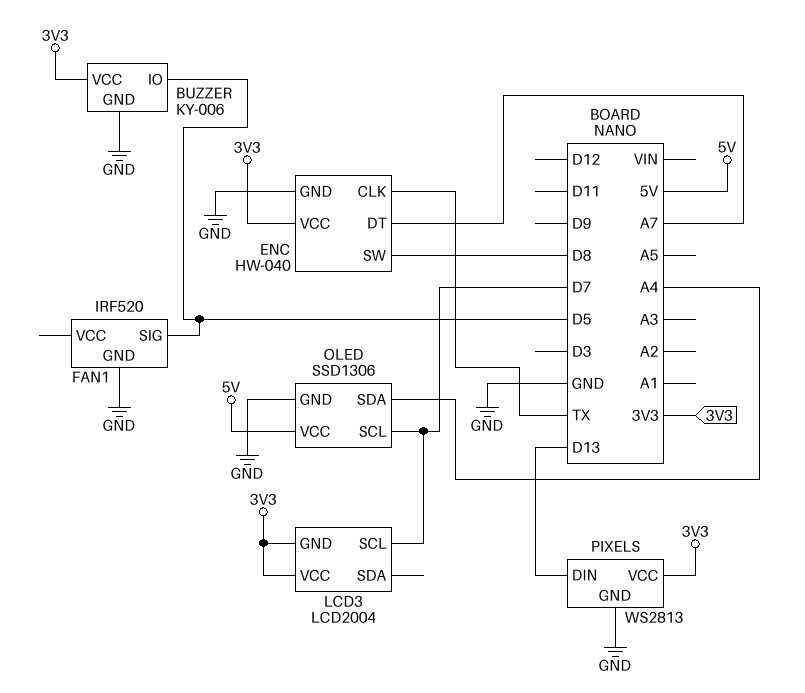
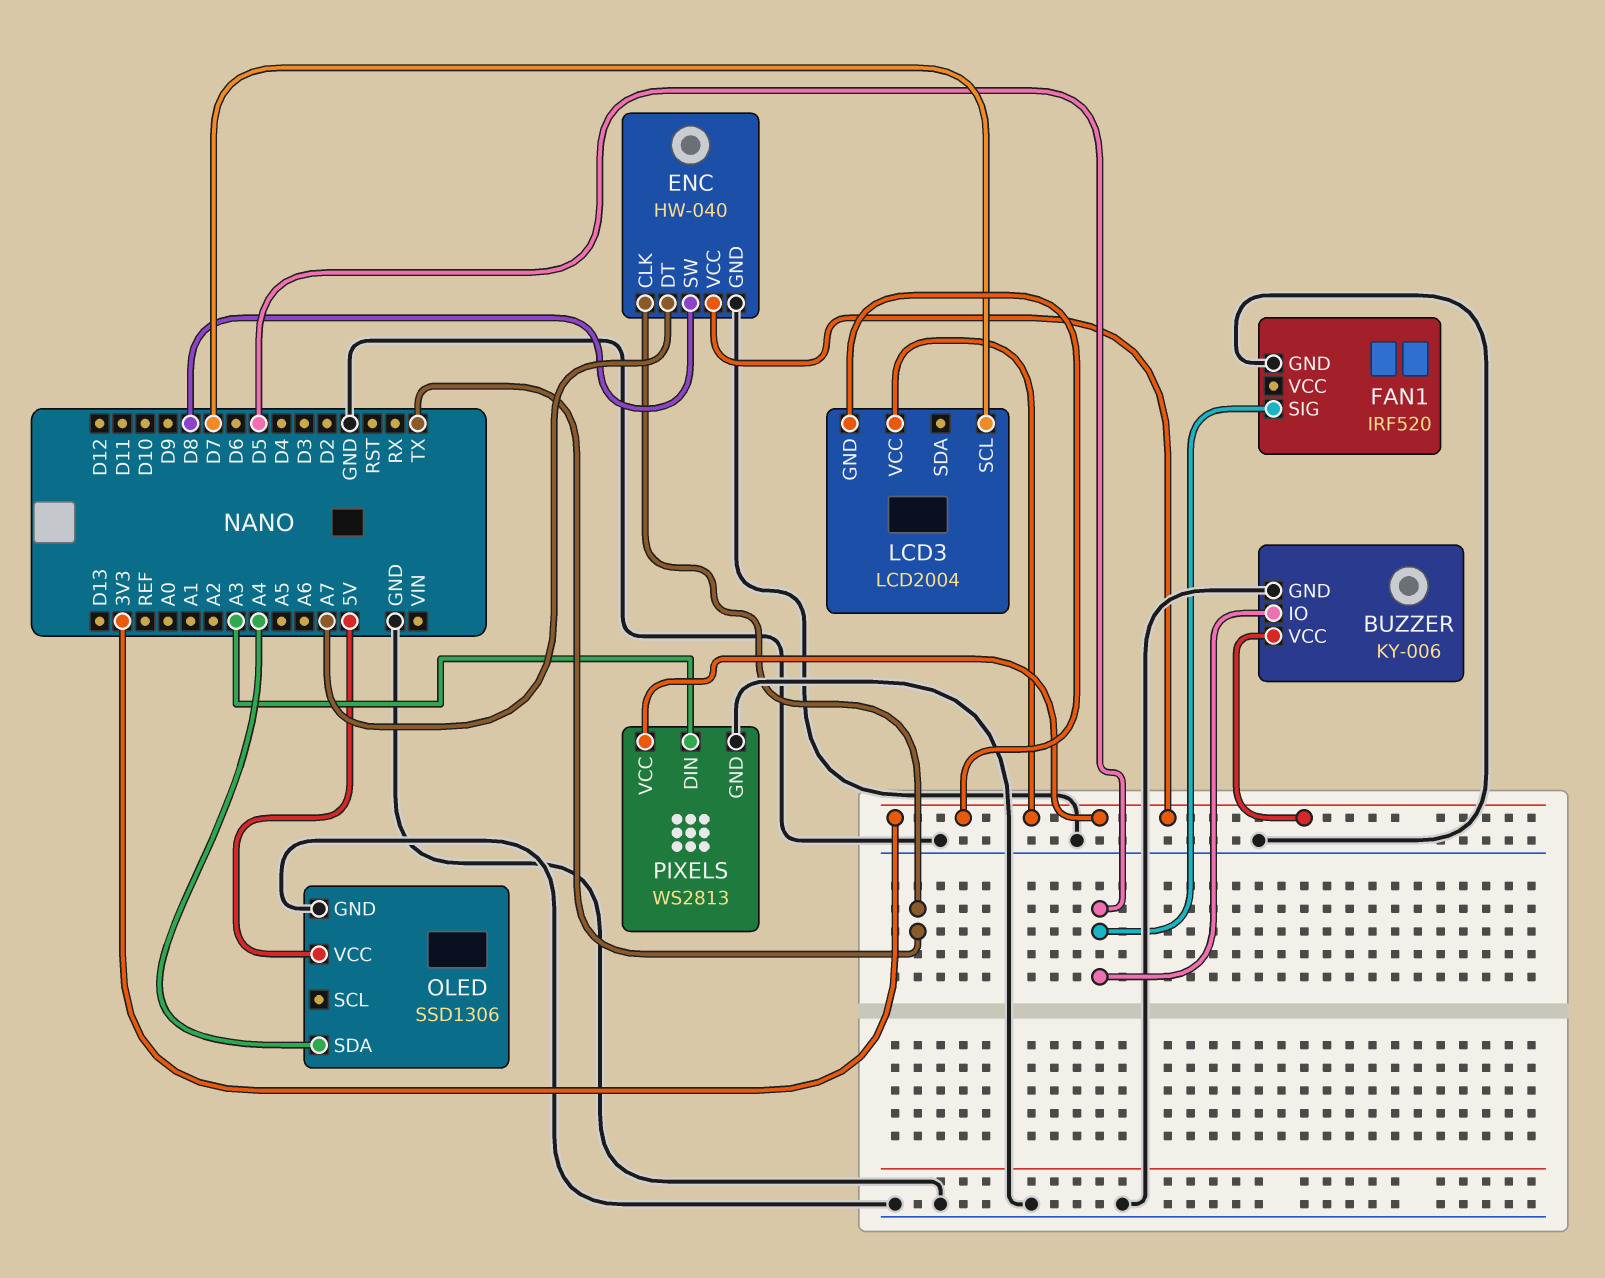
OLED pin SCL: D7 -> none
PIXELS pin DIN: D13 -> A3

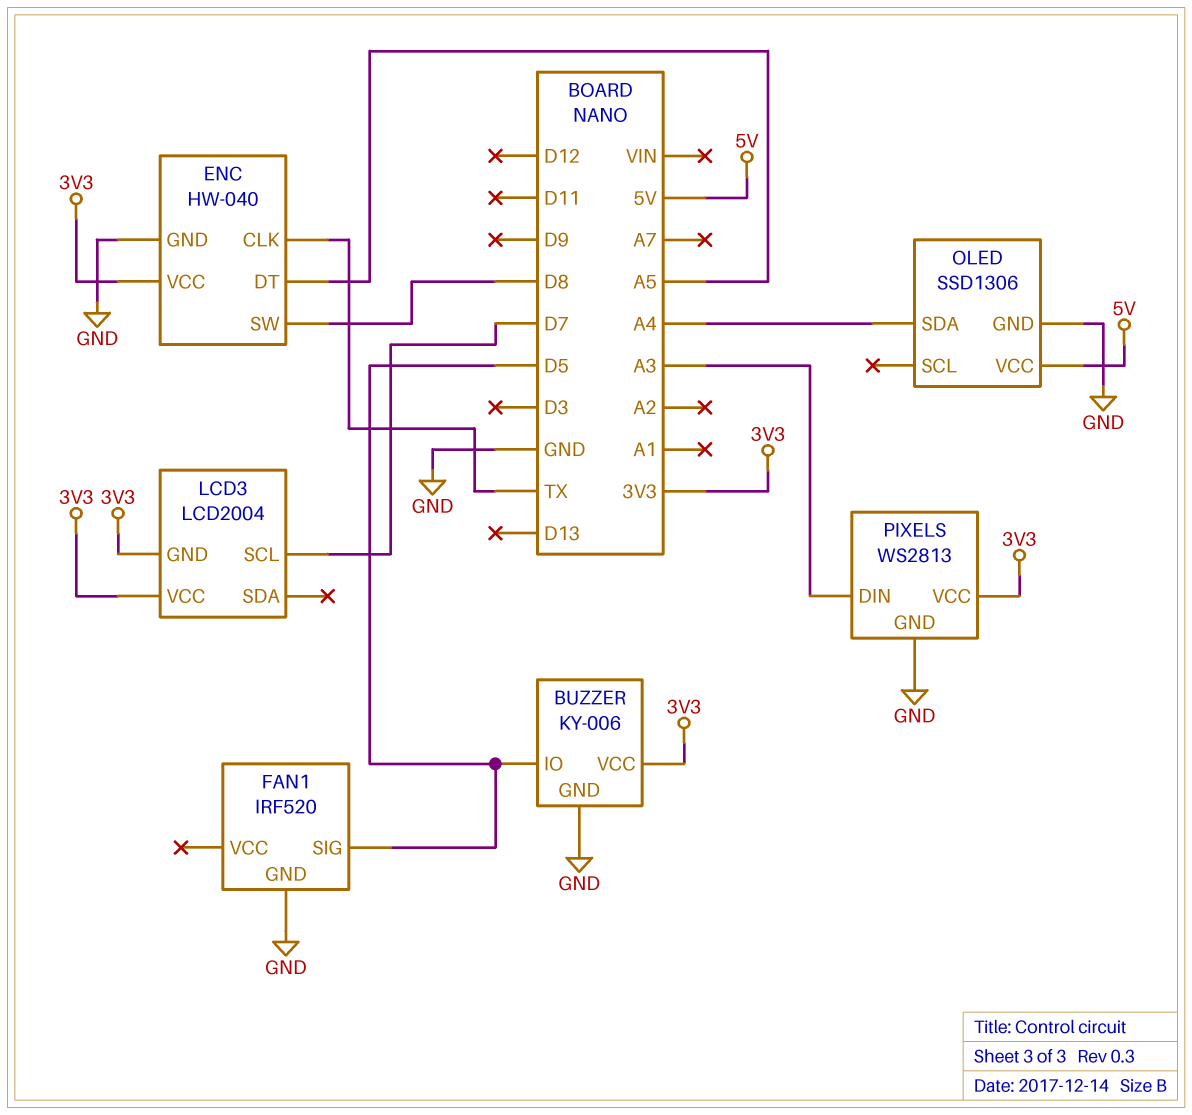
ENC pin DT: A7 -> A5

